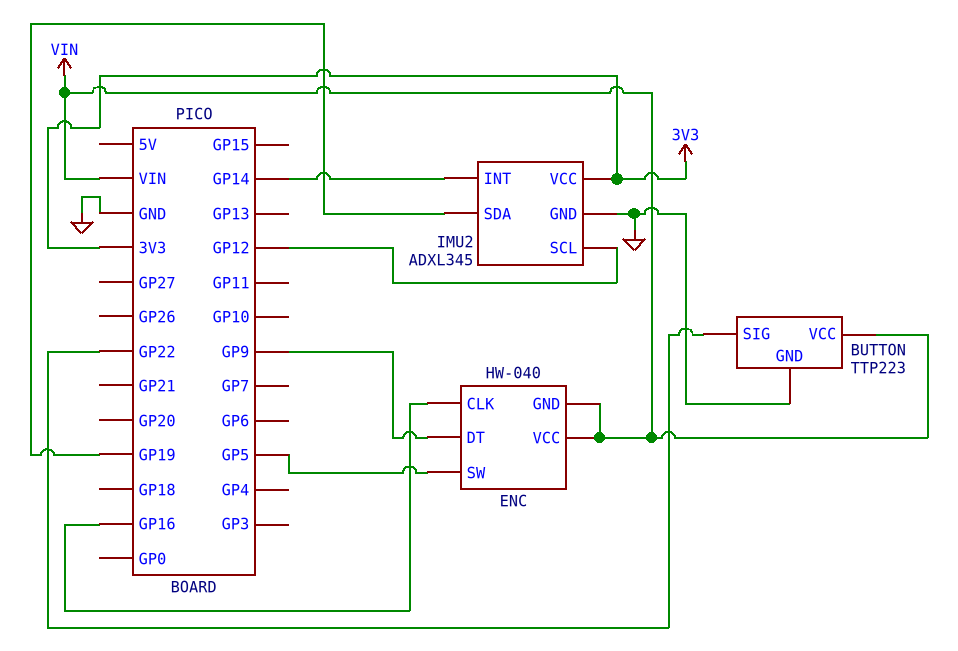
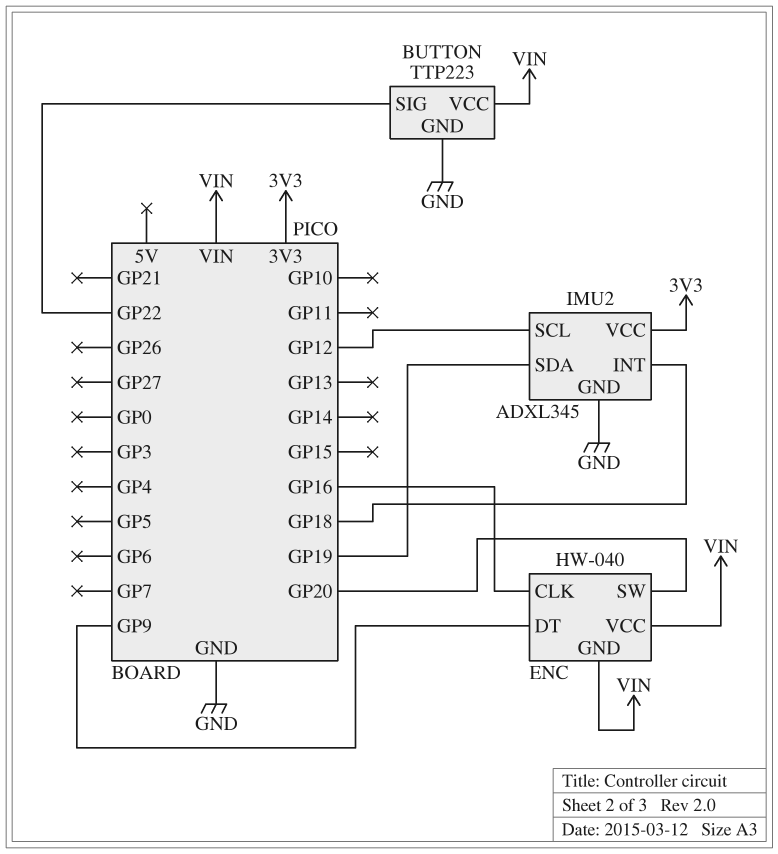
ENC pin SW: GP5 -> GP20
IMU2 pin INT: GP14 -> GP18

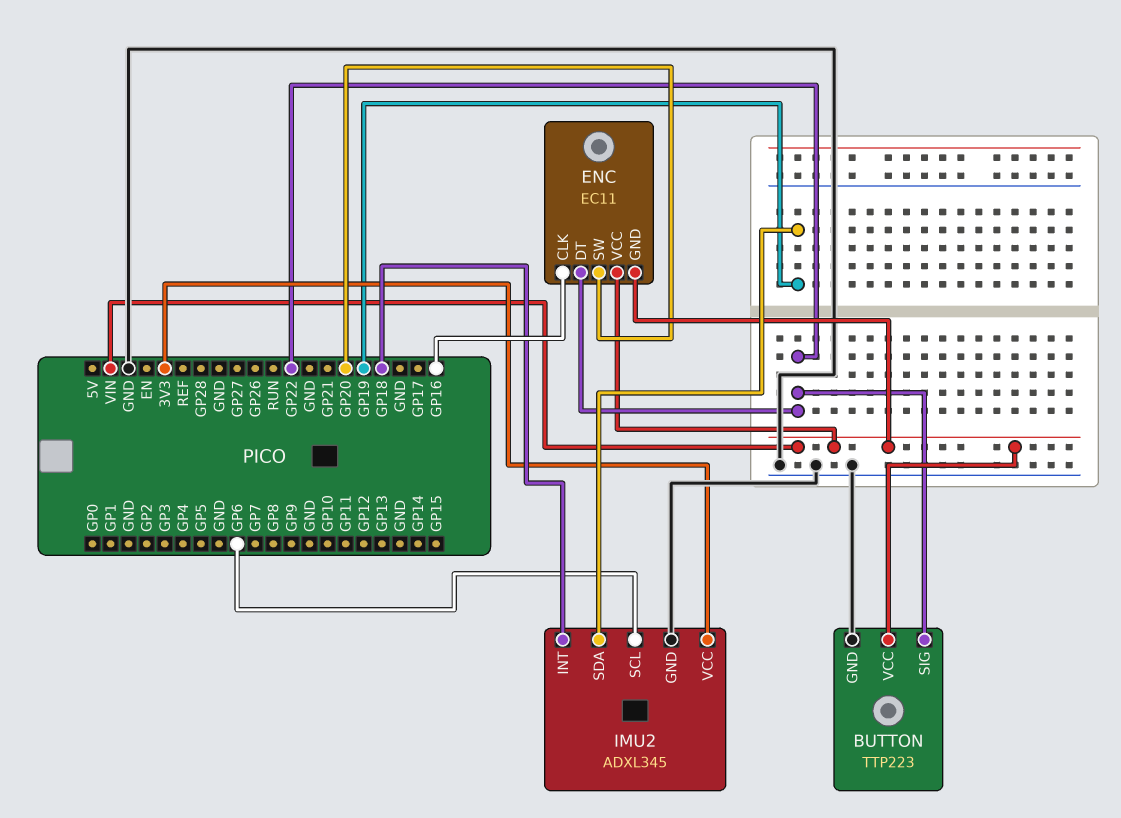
ENC: HW-040 -> EC11
ENC pin DT: GP9 -> GP22
IMU2 pin SCL: GP12 -> GP6

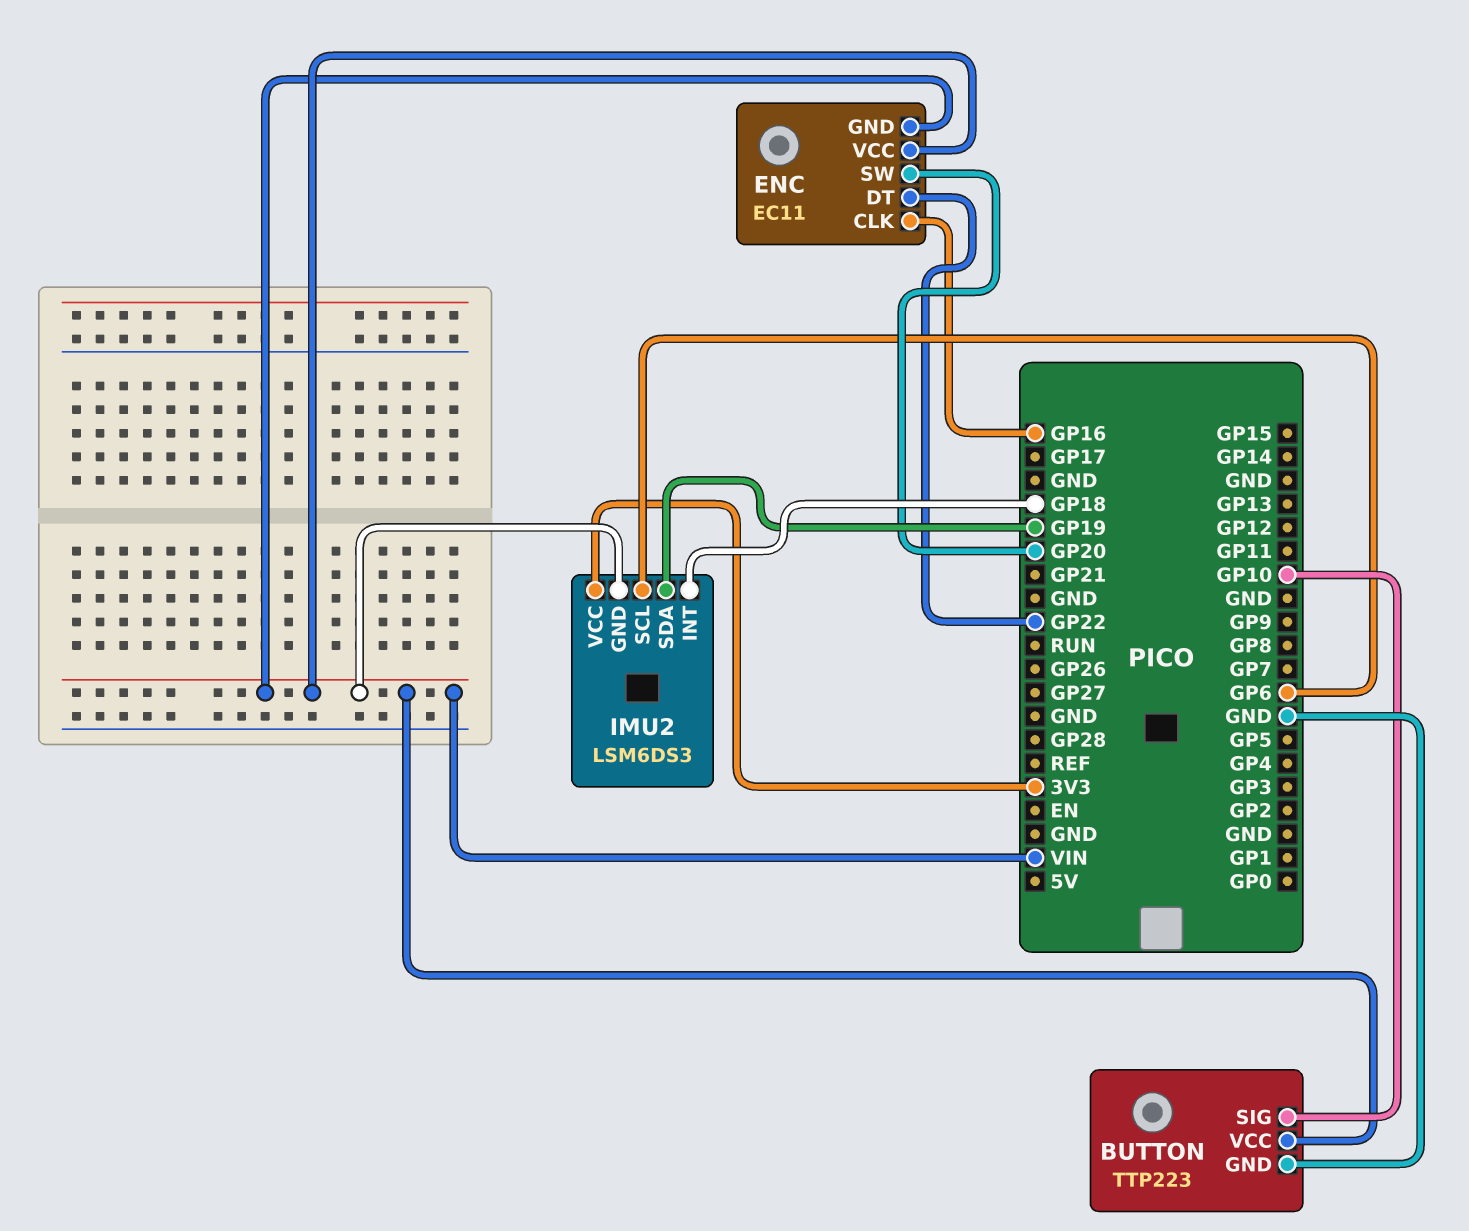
BUTTON pin SIG: GP22 -> GP10
IMU2: ADXL345 -> LSM6DS3
IMU2 pin GND: GND -> VIN

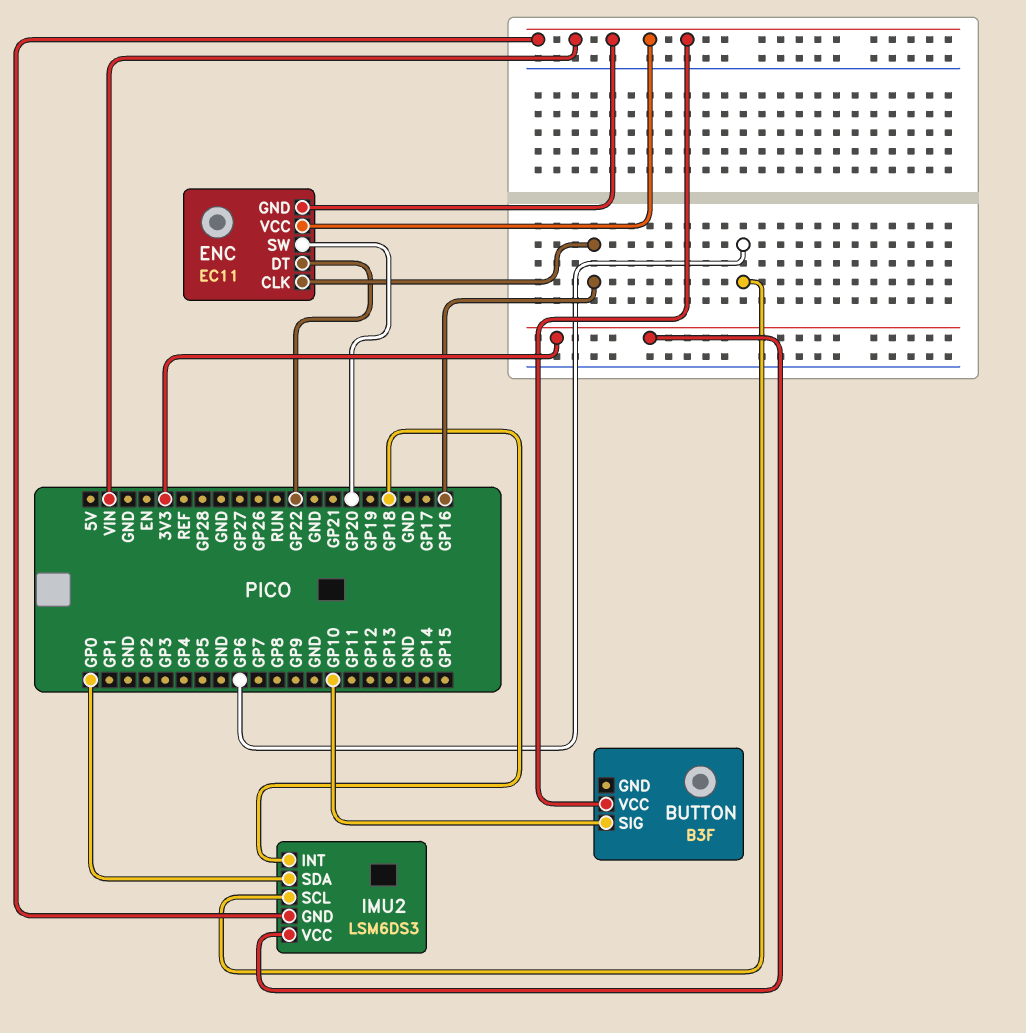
BUTTON: TTP223 -> B3F
BUTTON pin GND: GND -> none
IMU2 pin SDA: GP19 -> GP0

